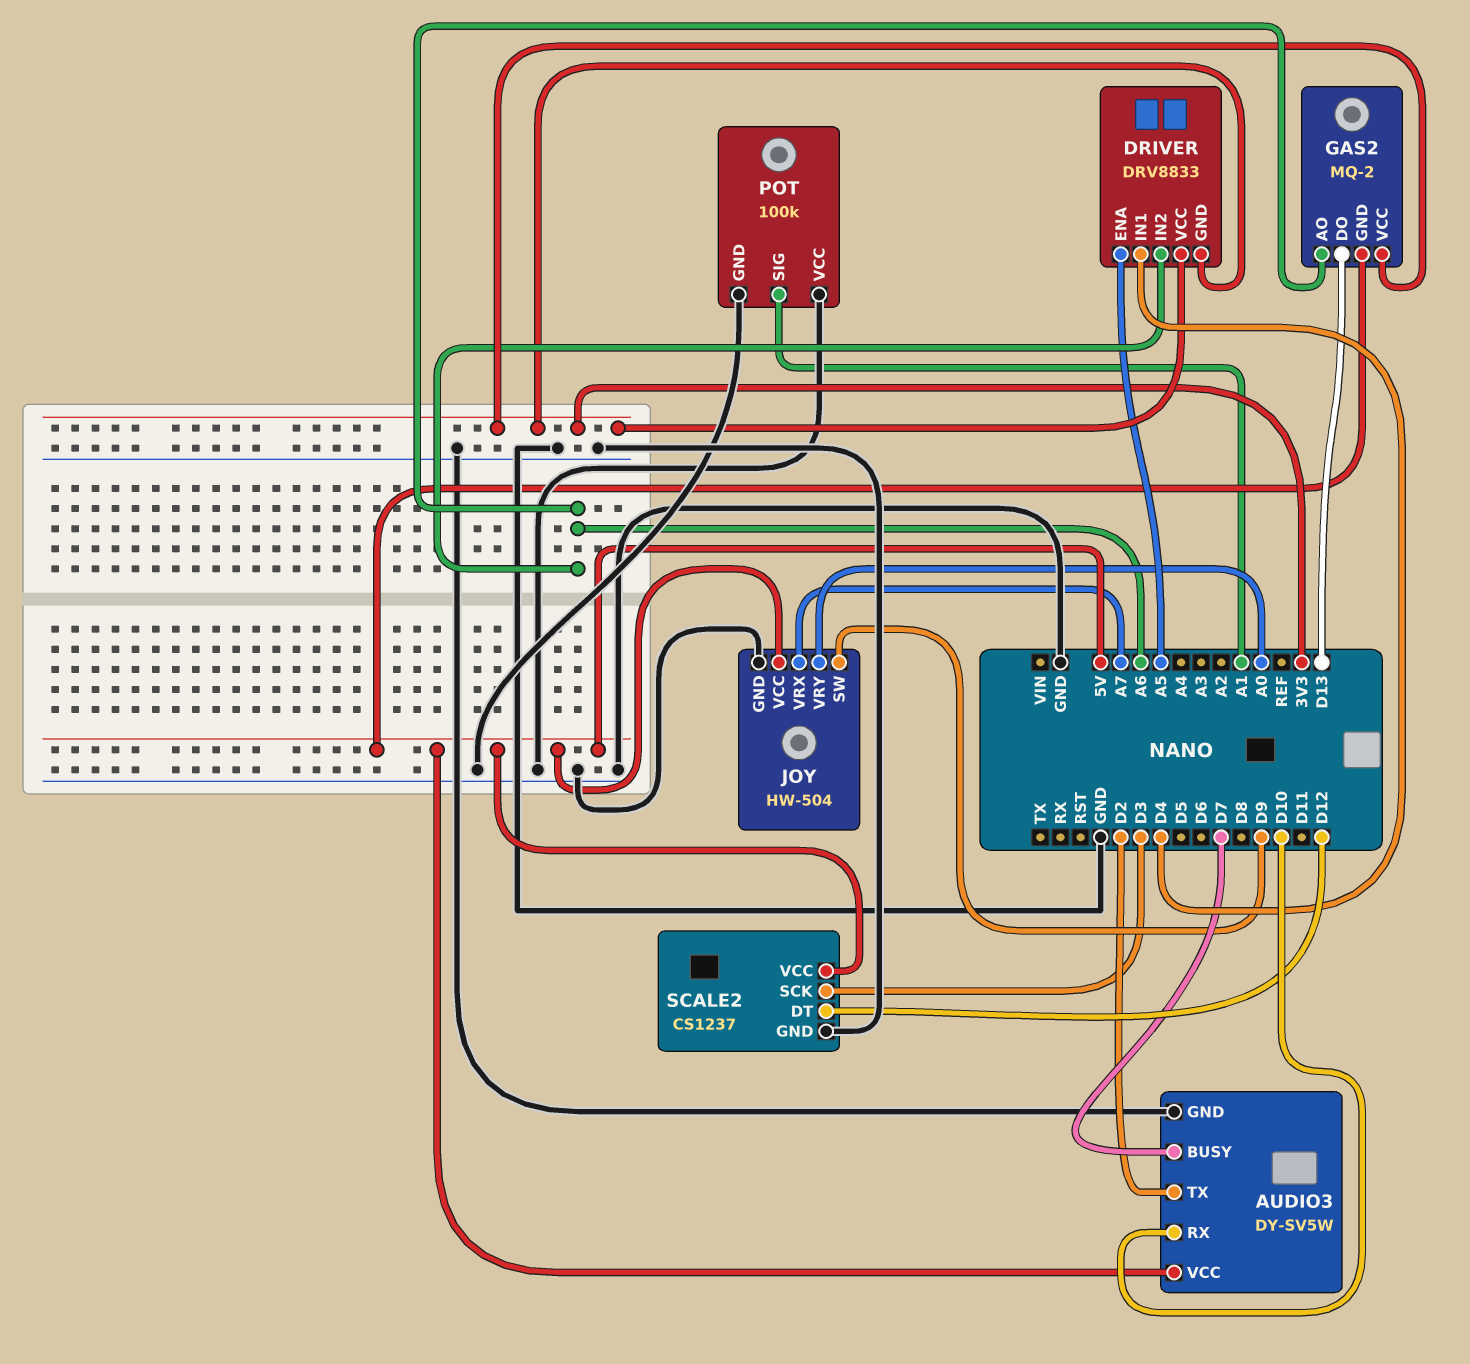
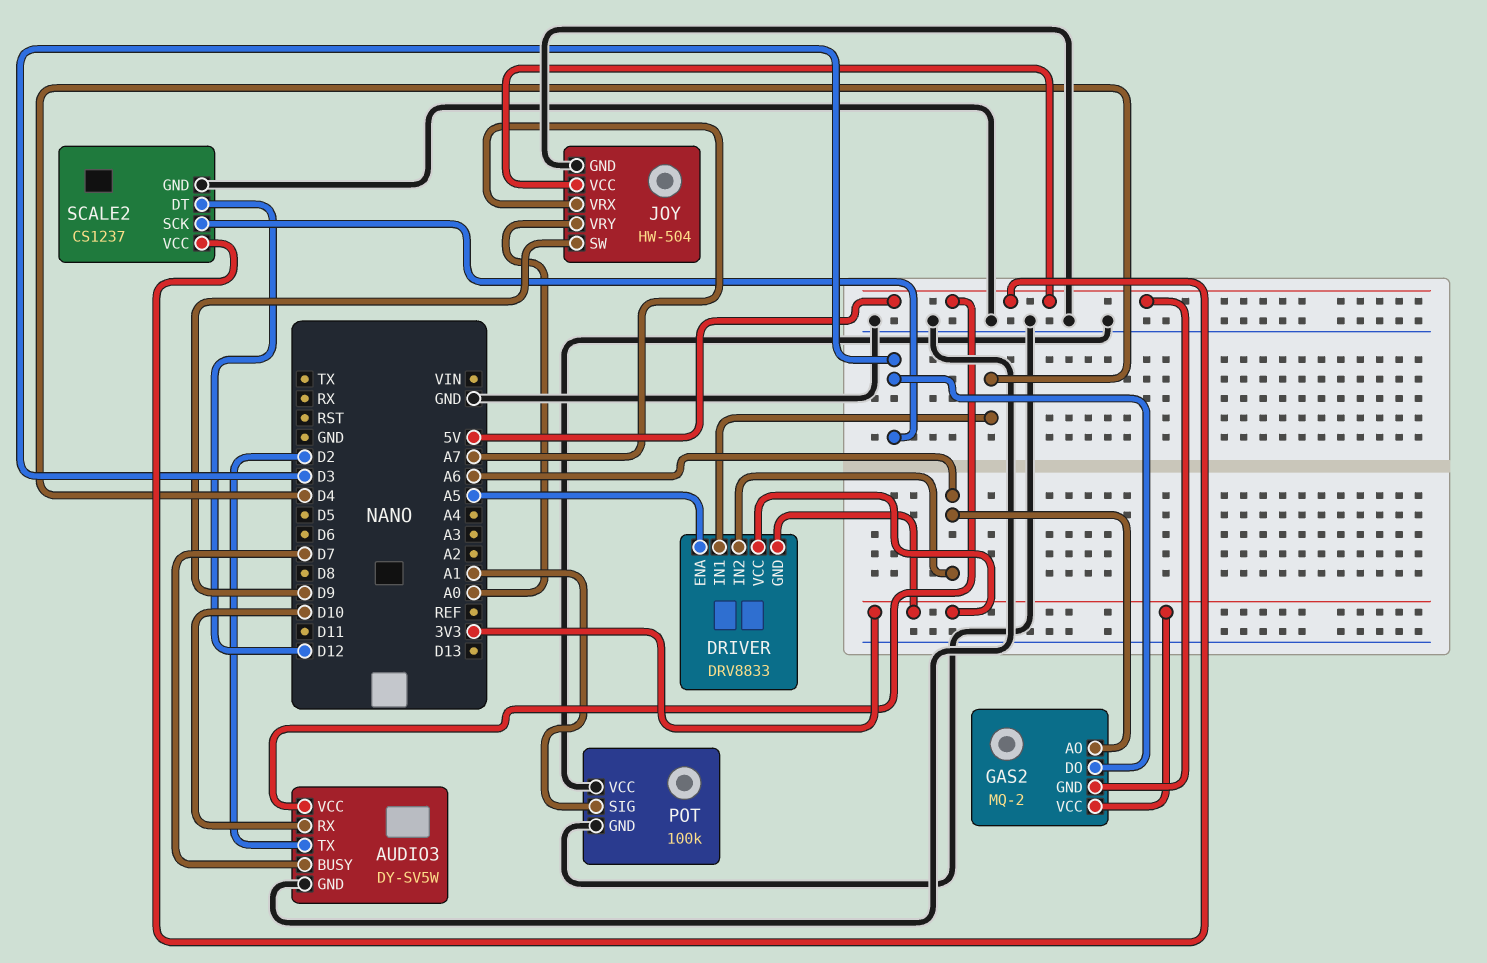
GAS2 pin DO: D13 -> D3

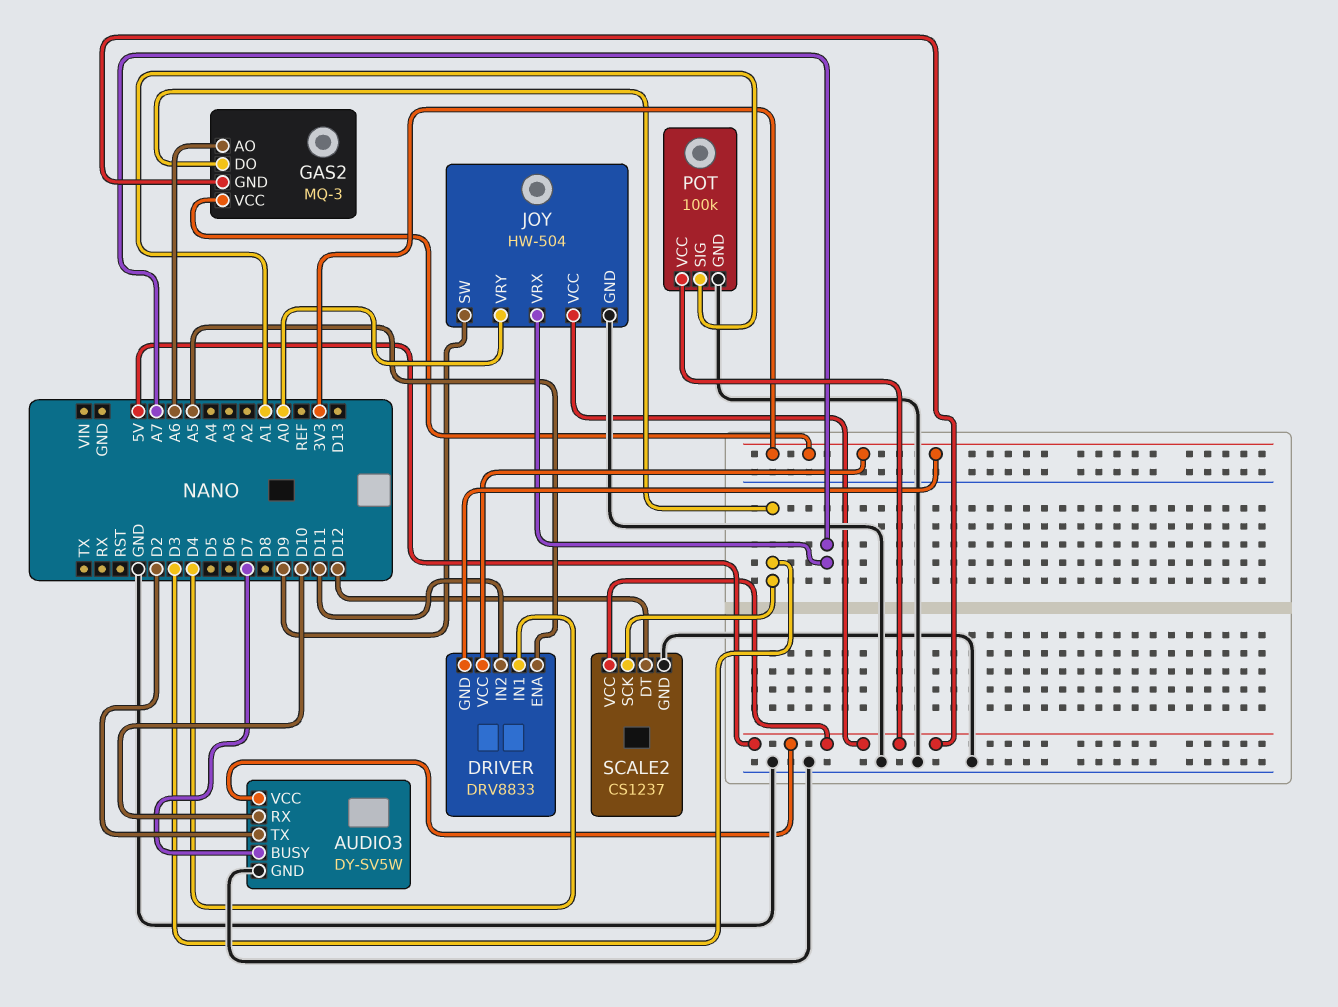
DRIVER pin IN2: A6 -> D11
GAS2: MQ-2 -> MQ-3
POT pin VCC: GND -> 5V

